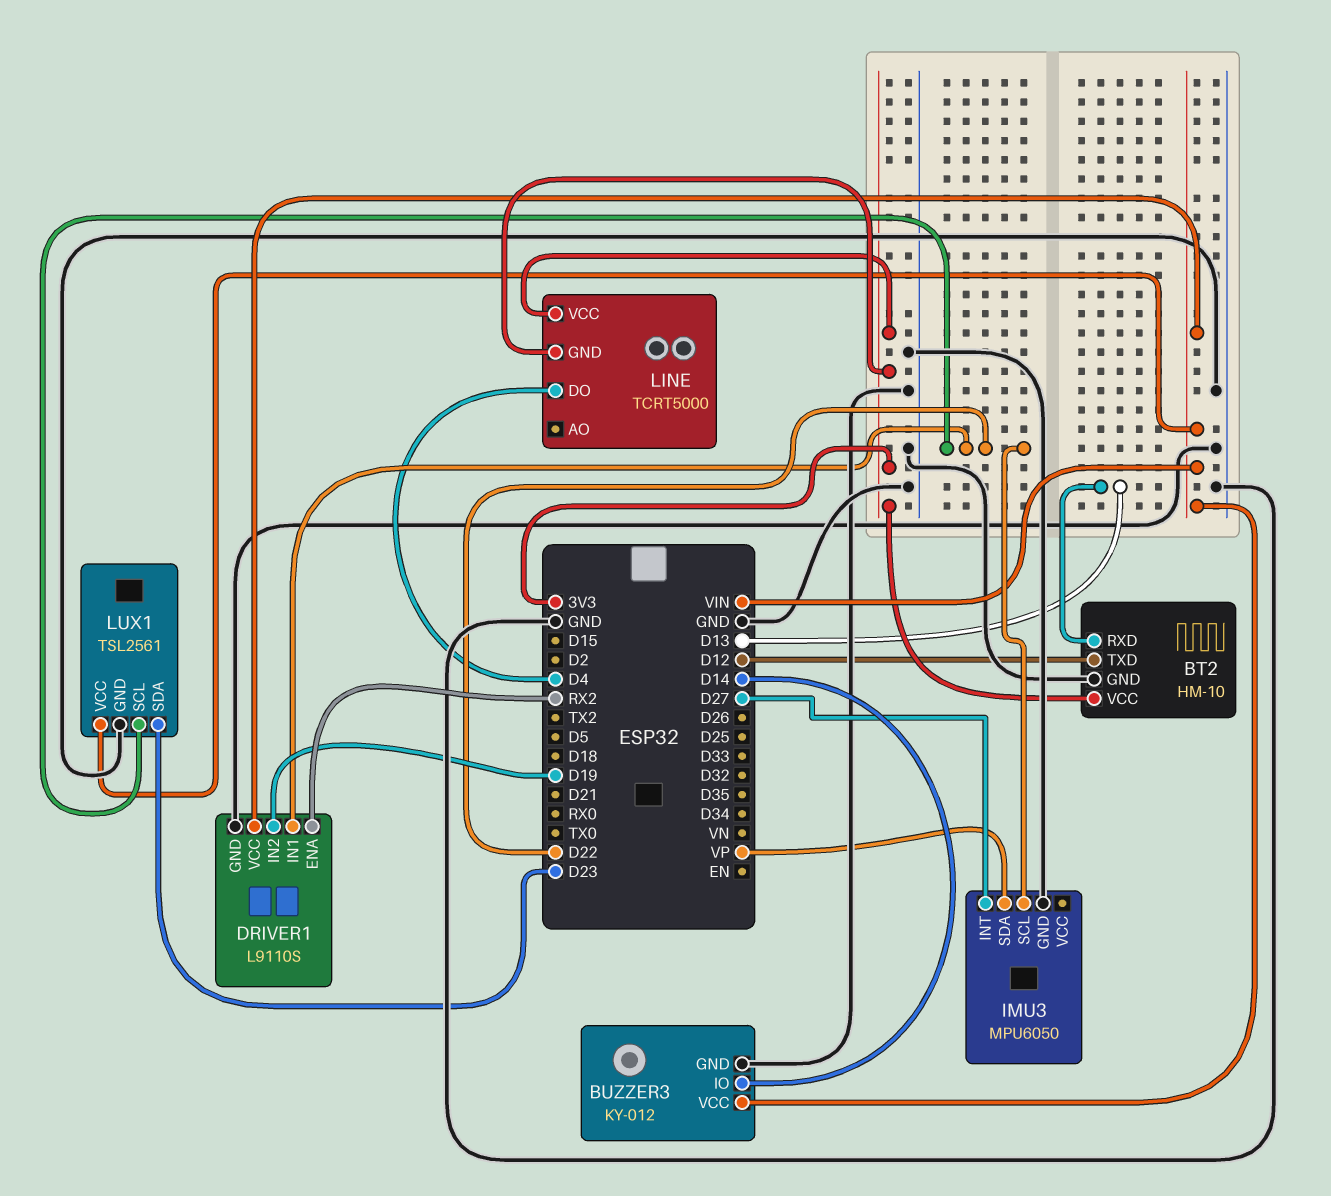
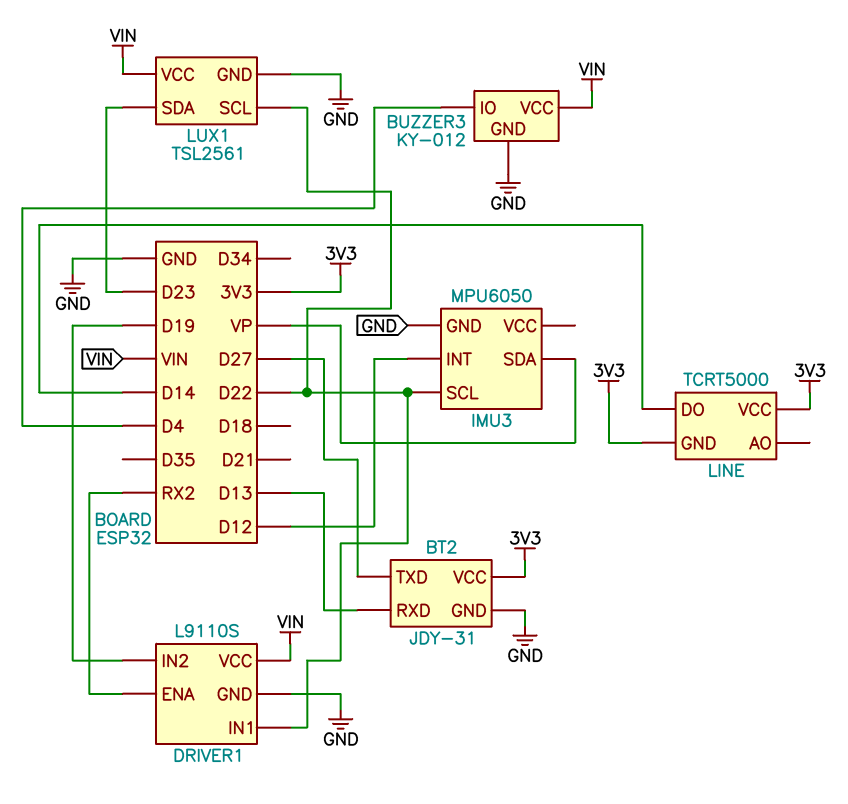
BT2: HM-10 -> JDY-31
BT2 pin TXD: D12 -> D27
BUZZER3 pin IO: D14 -> D4
IMU3 pin INT: D27 -> D12
LINE pin DO: D4 -> D14

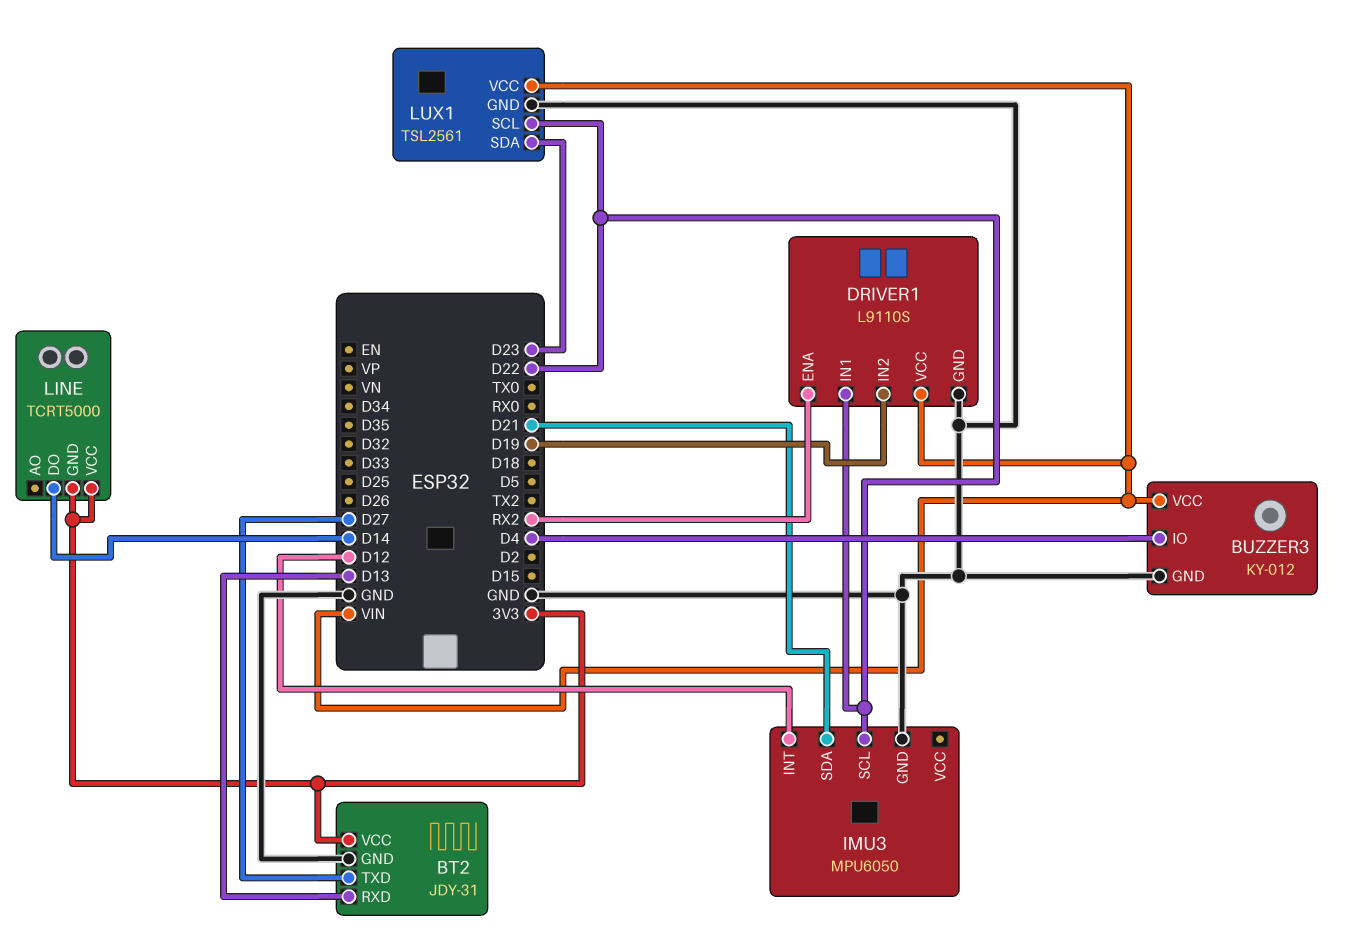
IMU3 pin SDA: VP -> D21

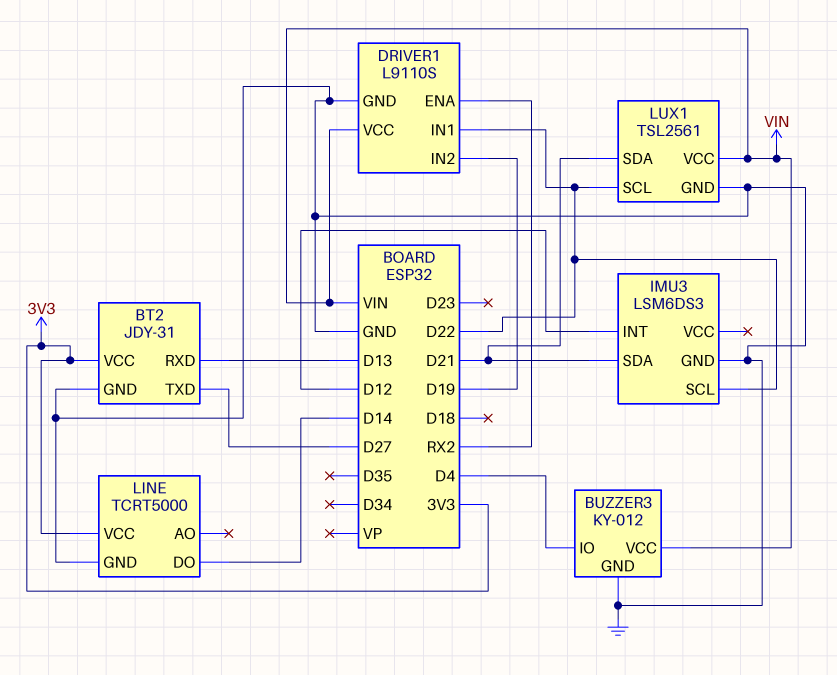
IMU3: MPU6050 -> LSM6DS3
LINE pin GND: 3V3 -> GND
LUX1 pin SDA: D23 -> D21

